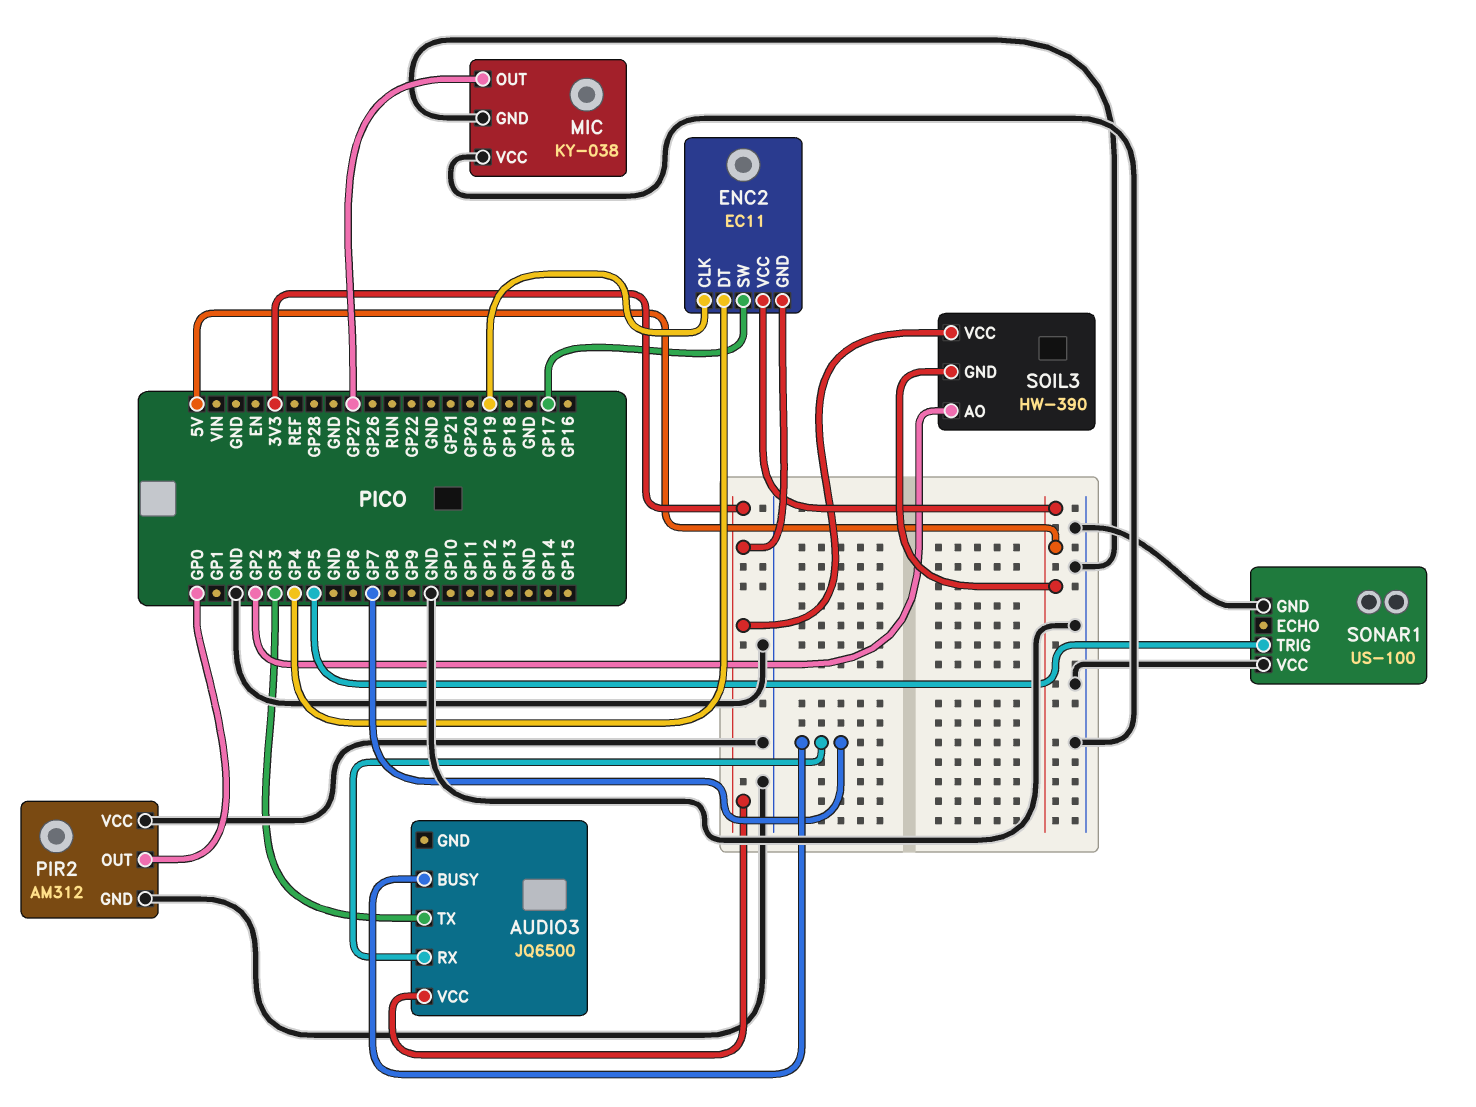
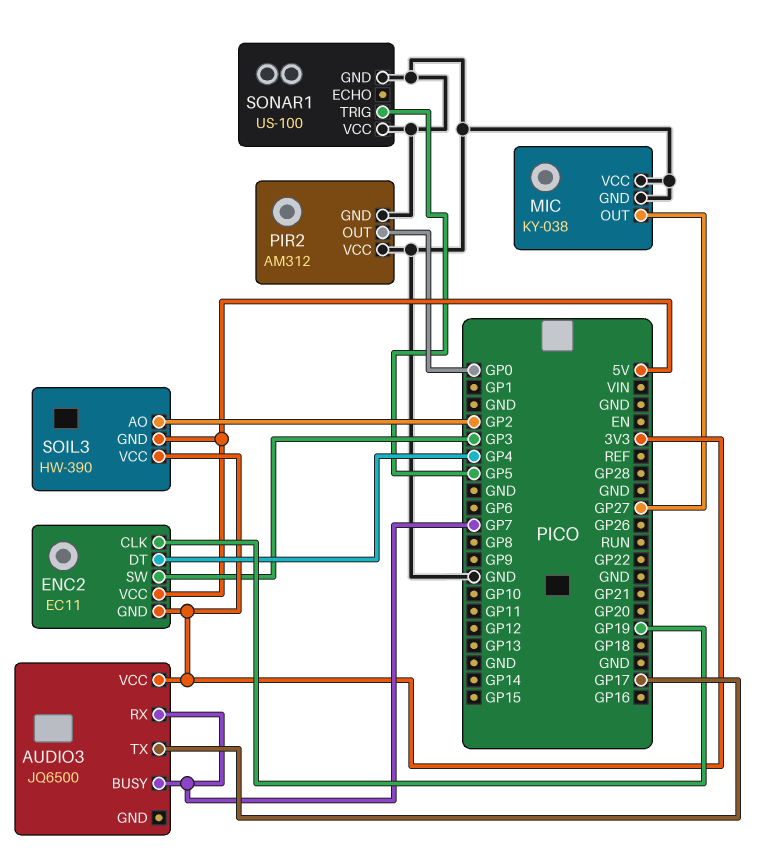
AUDIO3 pin TX: GP3 -> GP17
ENC2 pin SW: GP17 -> GP3

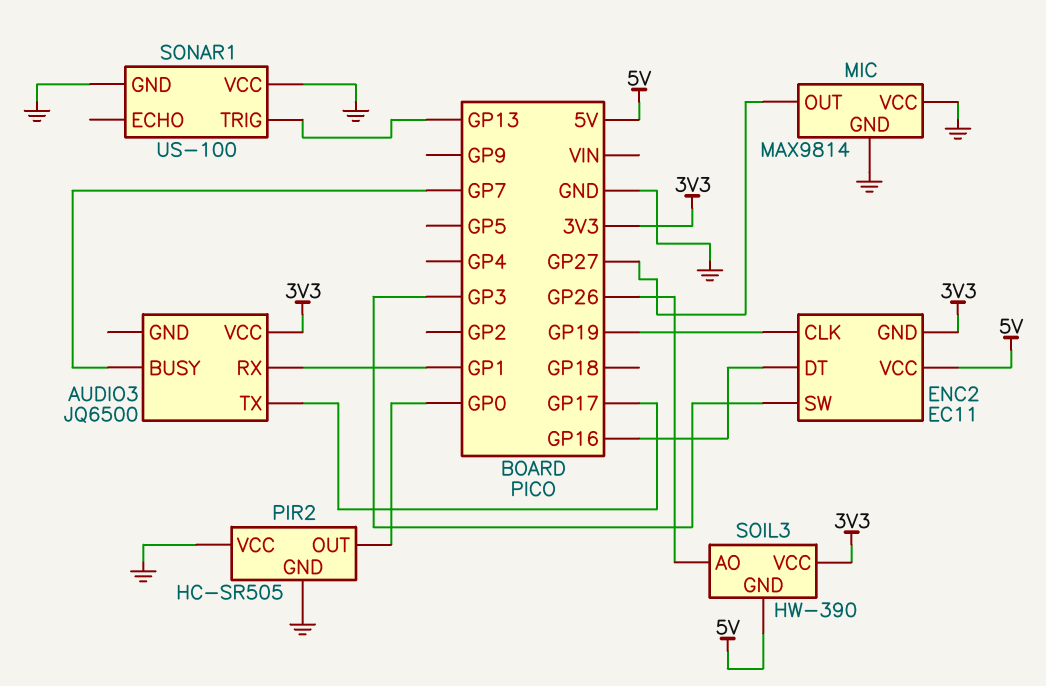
AUDIO3 pin RX: GP7 -> GP1
ENC2 pin DT: GP4 -> GP16
MIC: KY-038 -> MAX9814
PIR2: AM312 -> HC-SR505
SOIL3 pin AO: GP2 -> GP26
SONAR1 pin TRIG: GP5 -> GP13

